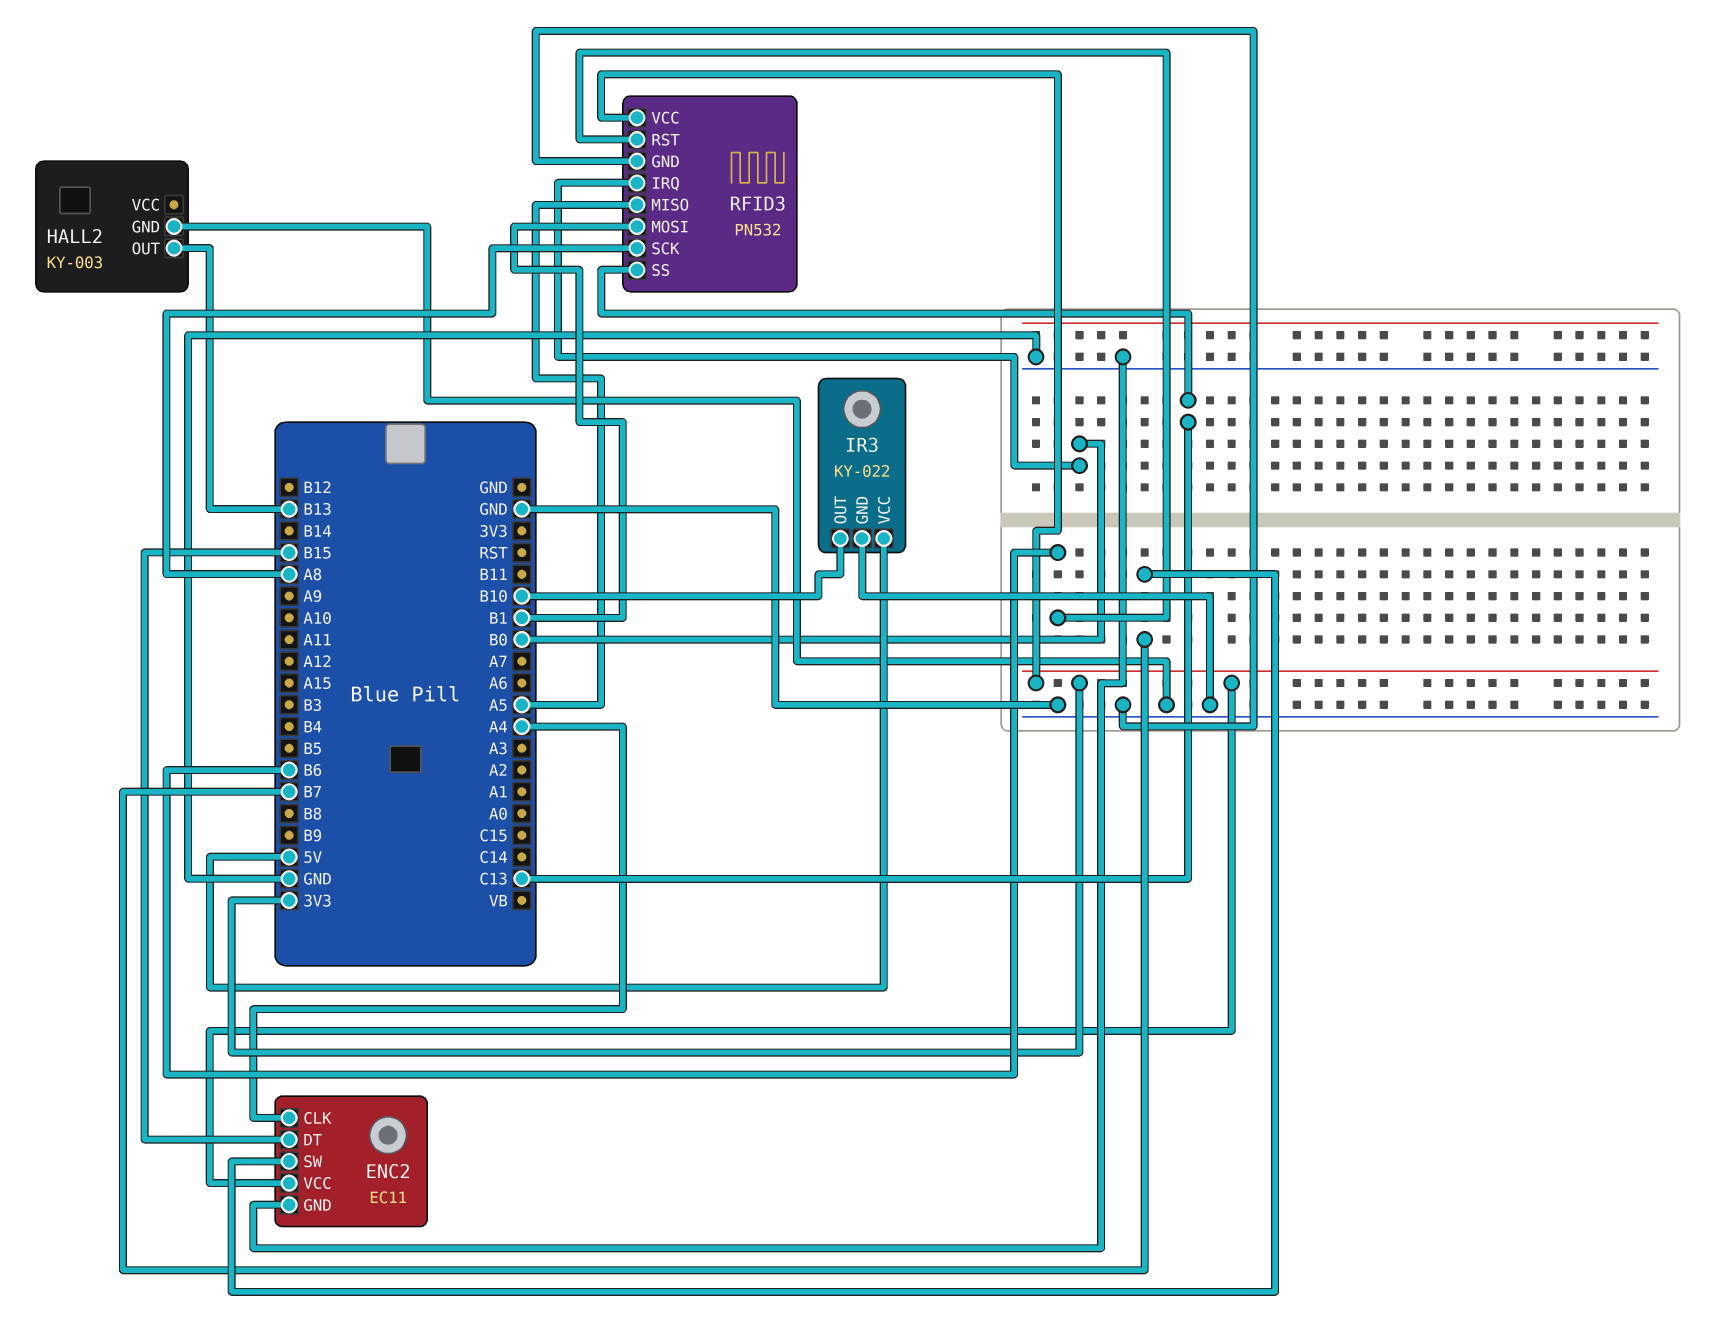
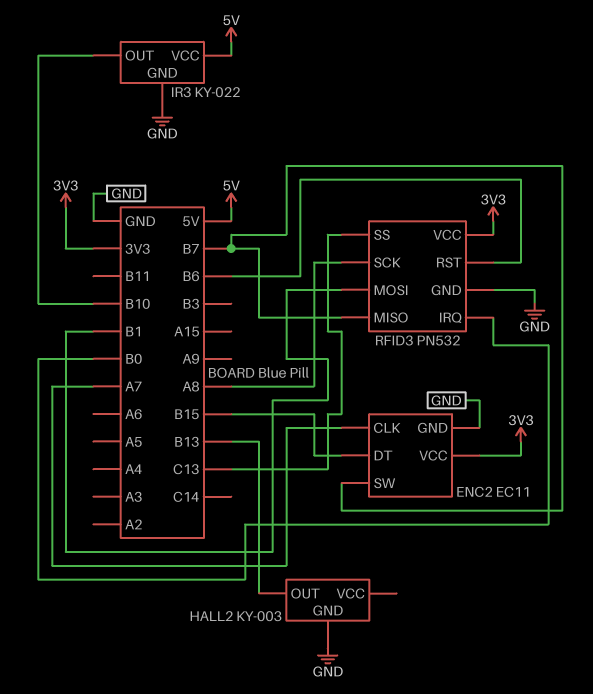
ENC2 pin CLK: A4 -> A7
RFID3 pin MISO: A5 -> B7

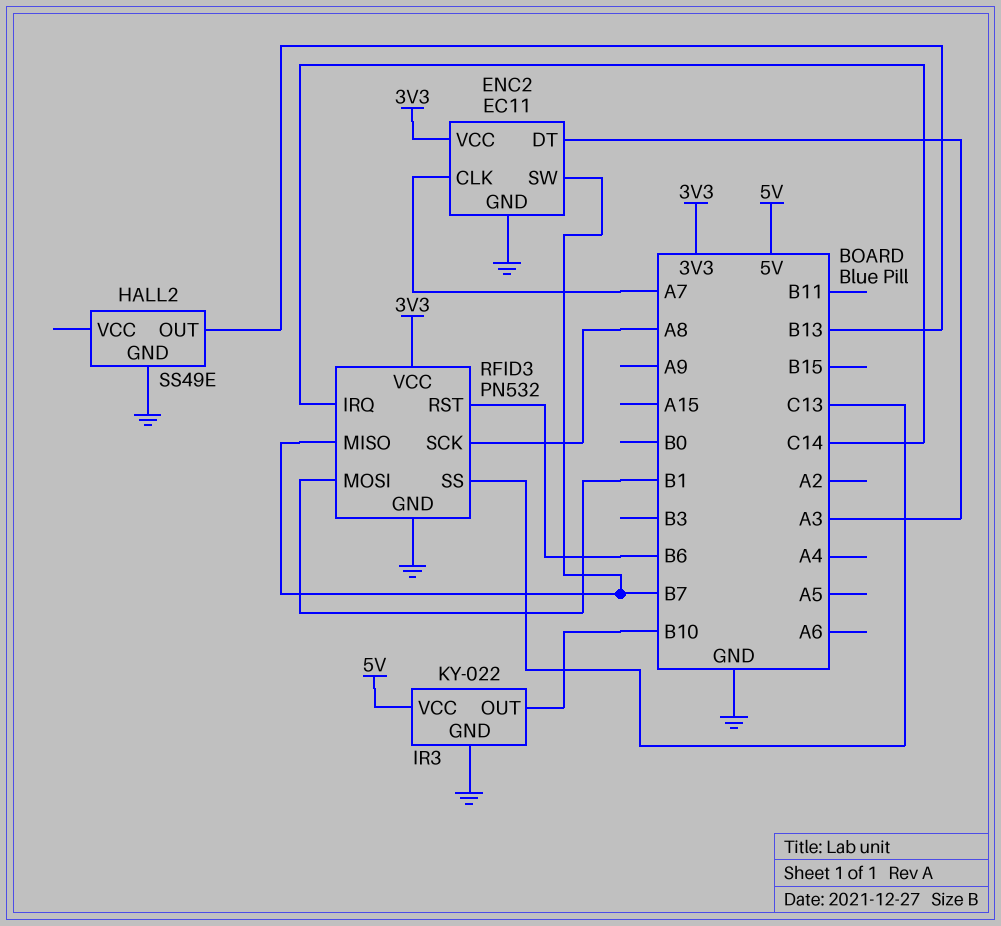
ENC2 pin DT: B15 -> A3
HALL2: KY-003 -> SS49E
RFID3 pin IRQ: B0 -> C14

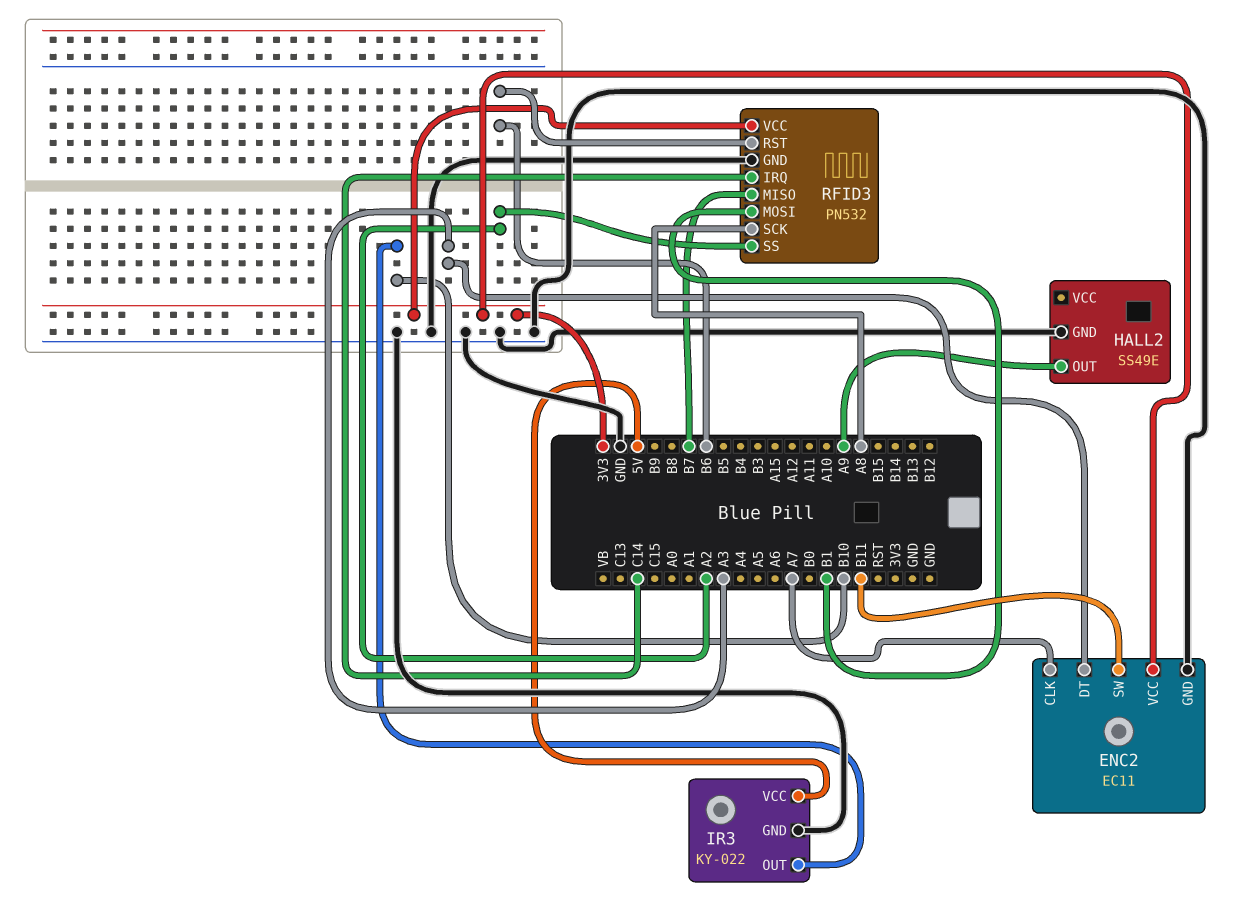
ENC2 pin SW: B7 -> B11
HALL2 pin OUT: B13 -> A9
RFID3 pin SS: C13 -> A2

